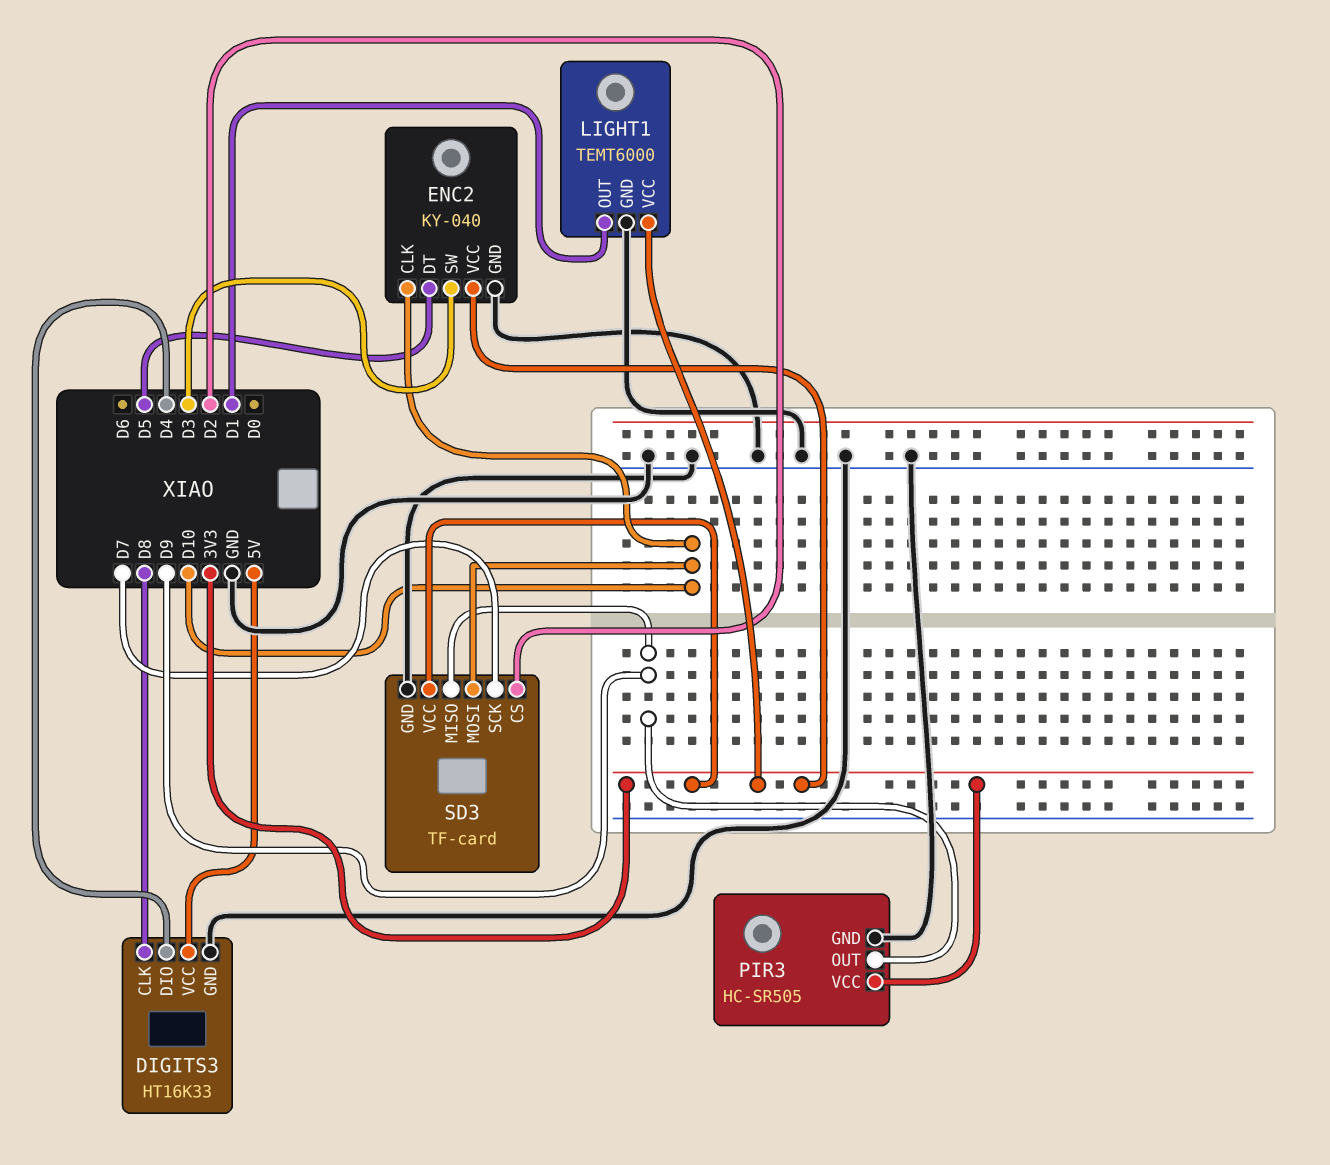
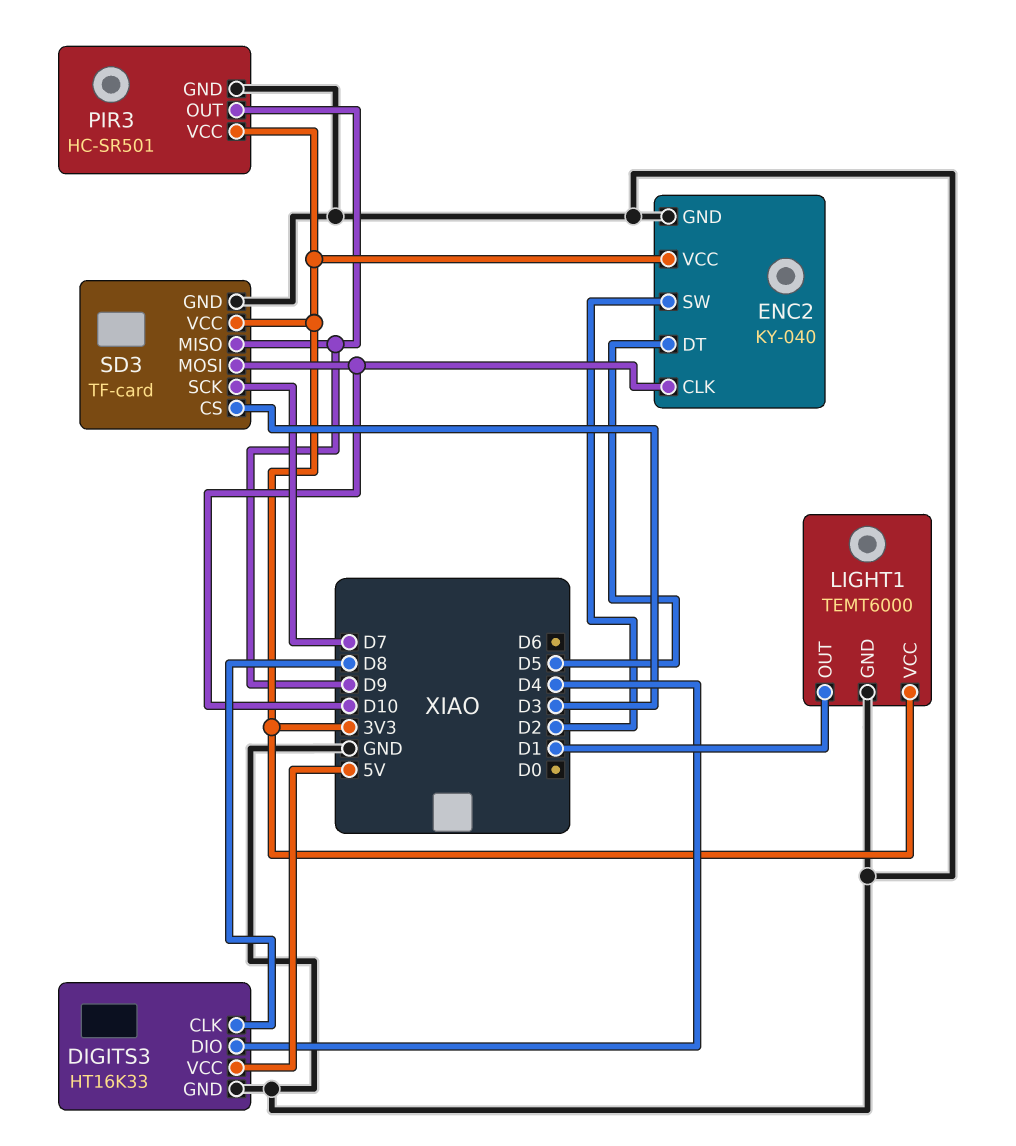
ENC2 pin SW: D3 -> D2
PIR3: HC-SR505 -> HC-SR501
SD3 pin CS: D2 -> D3

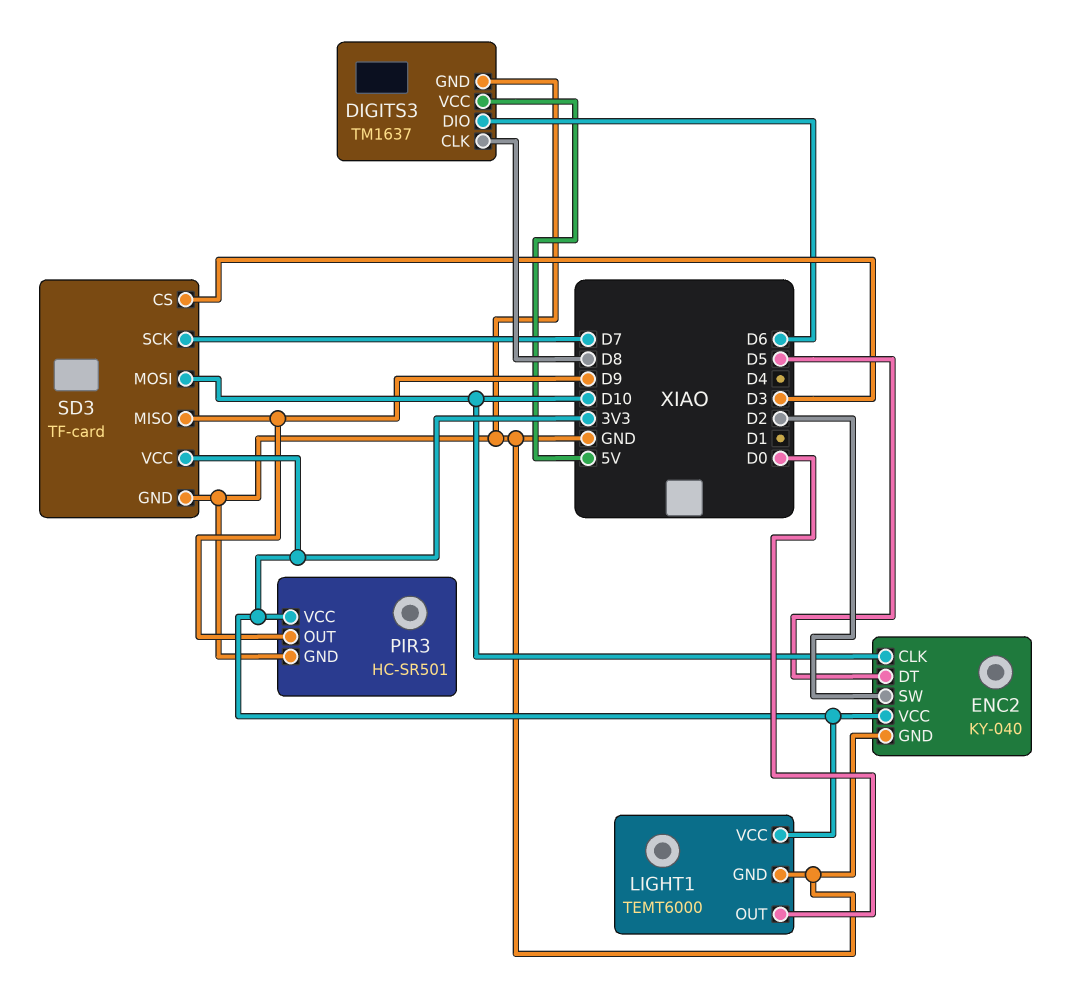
DIGITS3: HT16K33 -> TM1637
DIGITS3 pin DIO: D4 -> D6
LIGHT1 pin OUT: D1 -> D0

